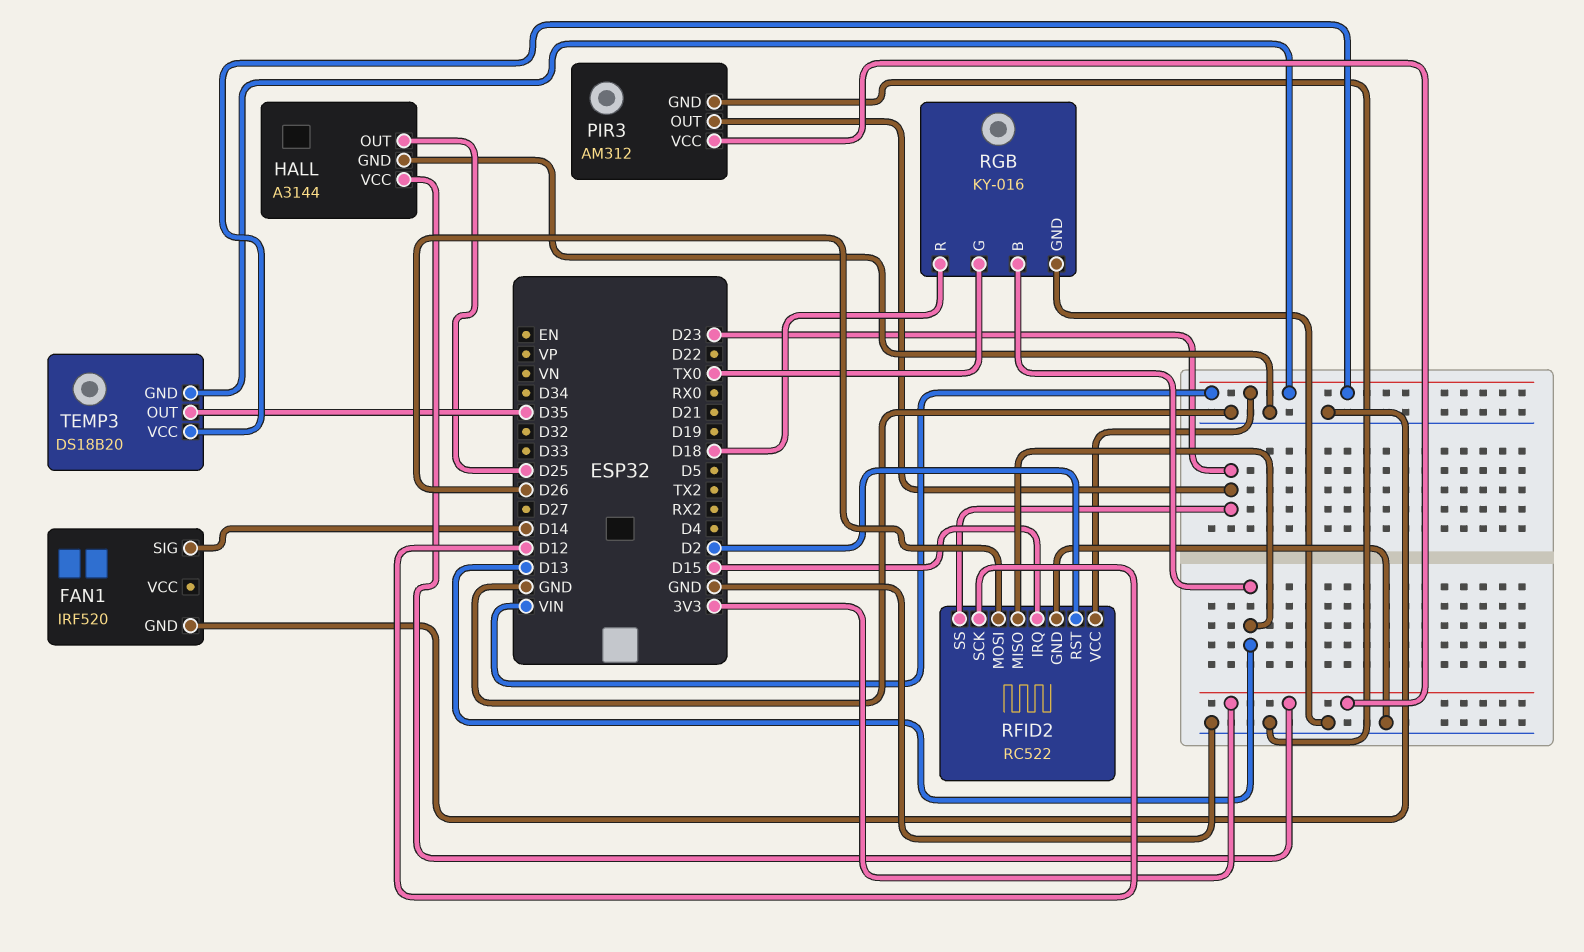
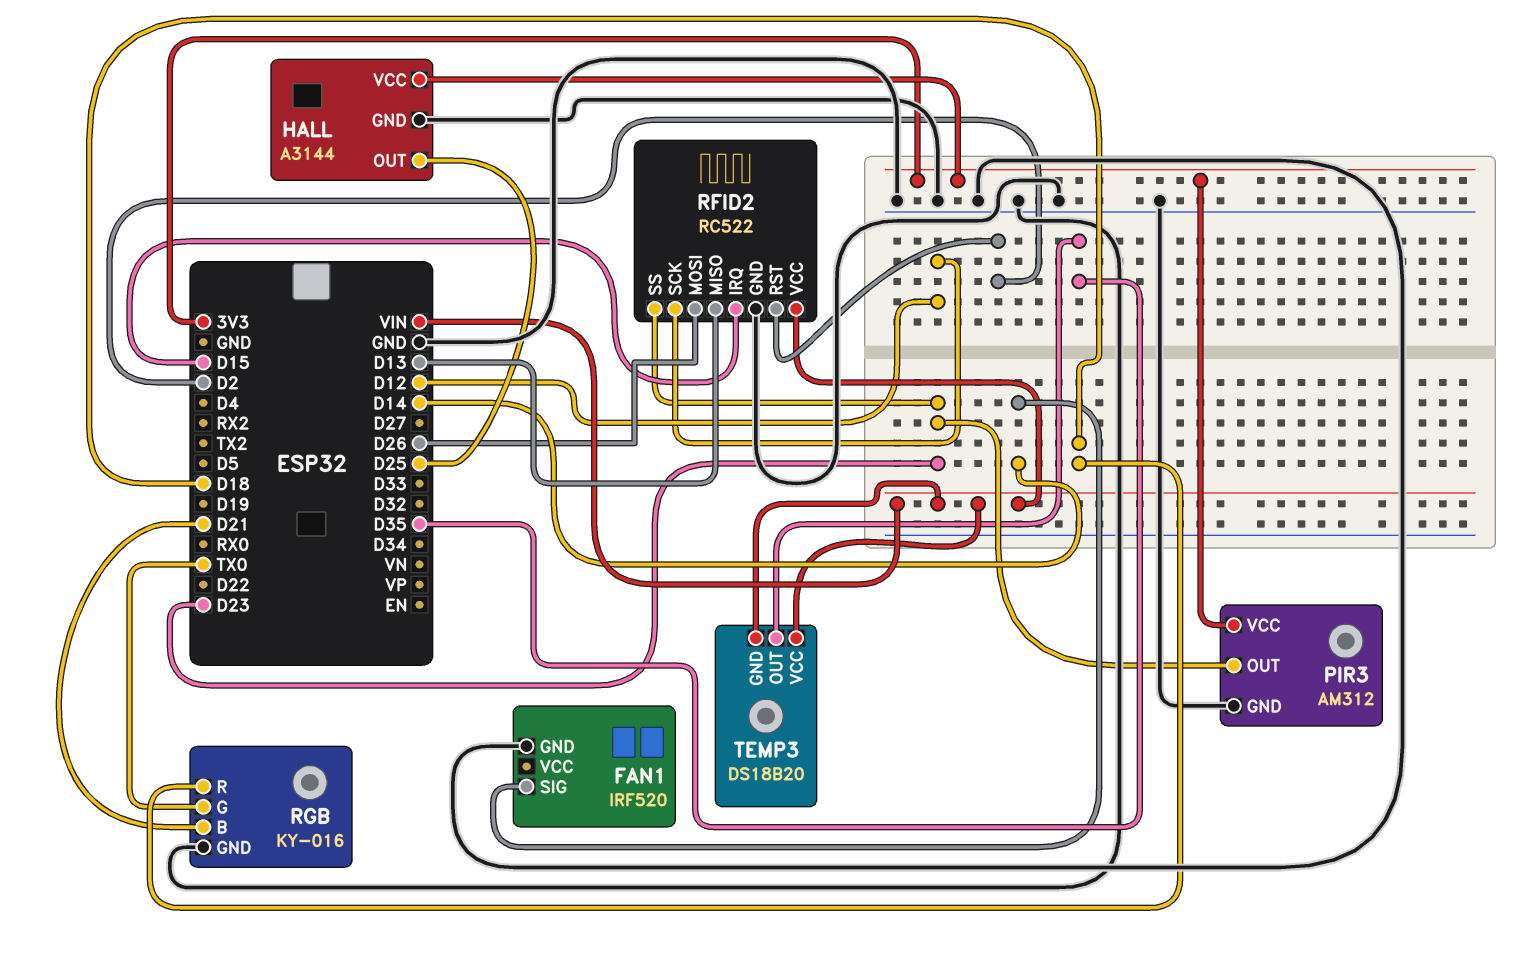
RGB pin B: D13 -> D21

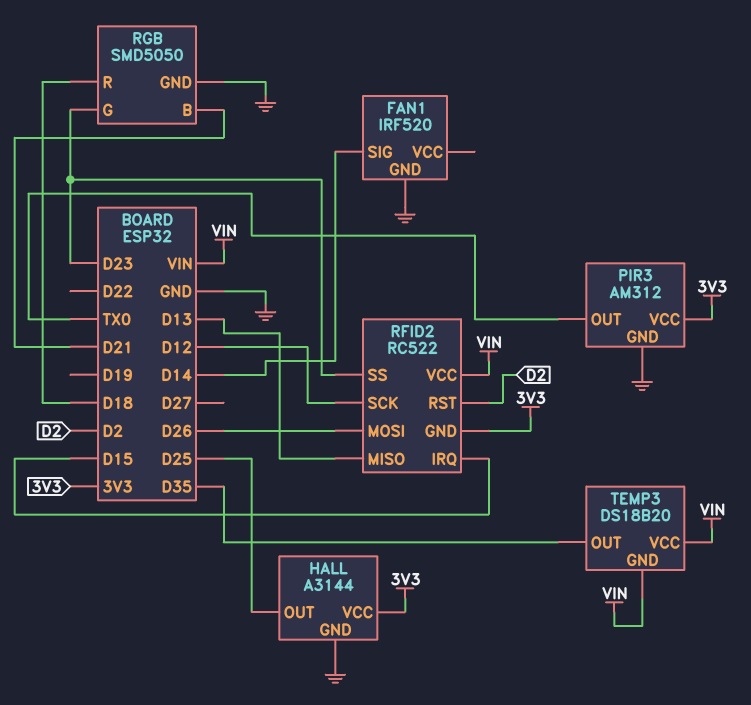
PIR3 pin OUT: D23 -> TX0
RFID2 pin GND: GND -> 3V3
RGB: KY-016 -> SMD5050
RGB pin G: TX0 -> D23

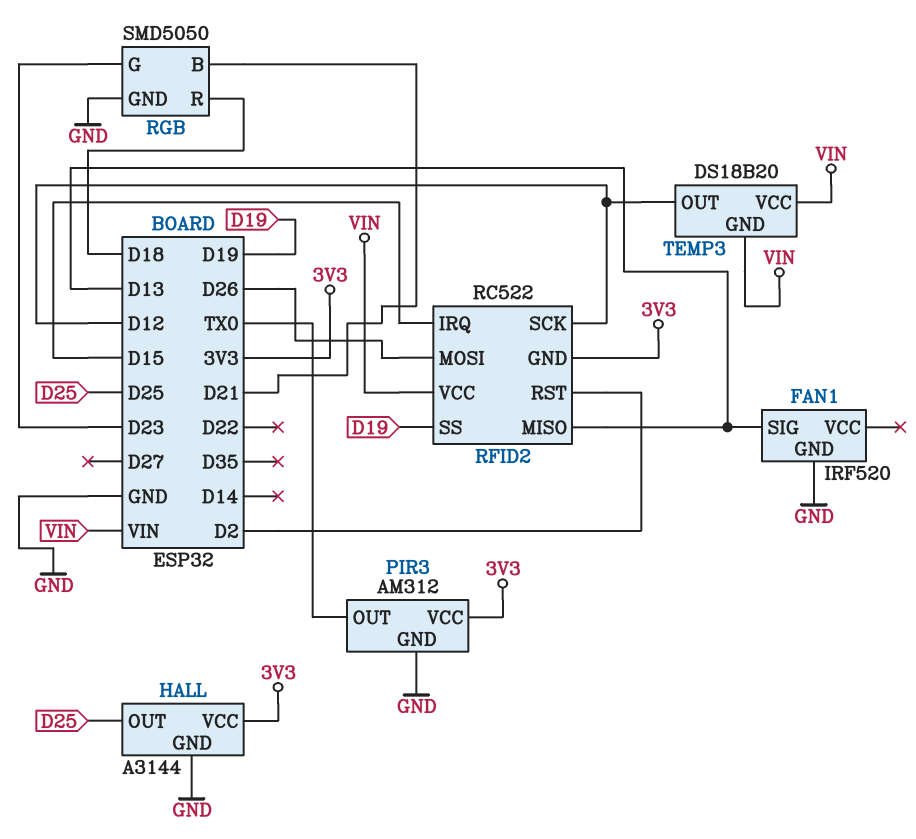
FAN1 pin SIG: D14 -> D13
RFID2 pin SS: D23 -> D19
TEMP3 pin OUT: D35 -> D12

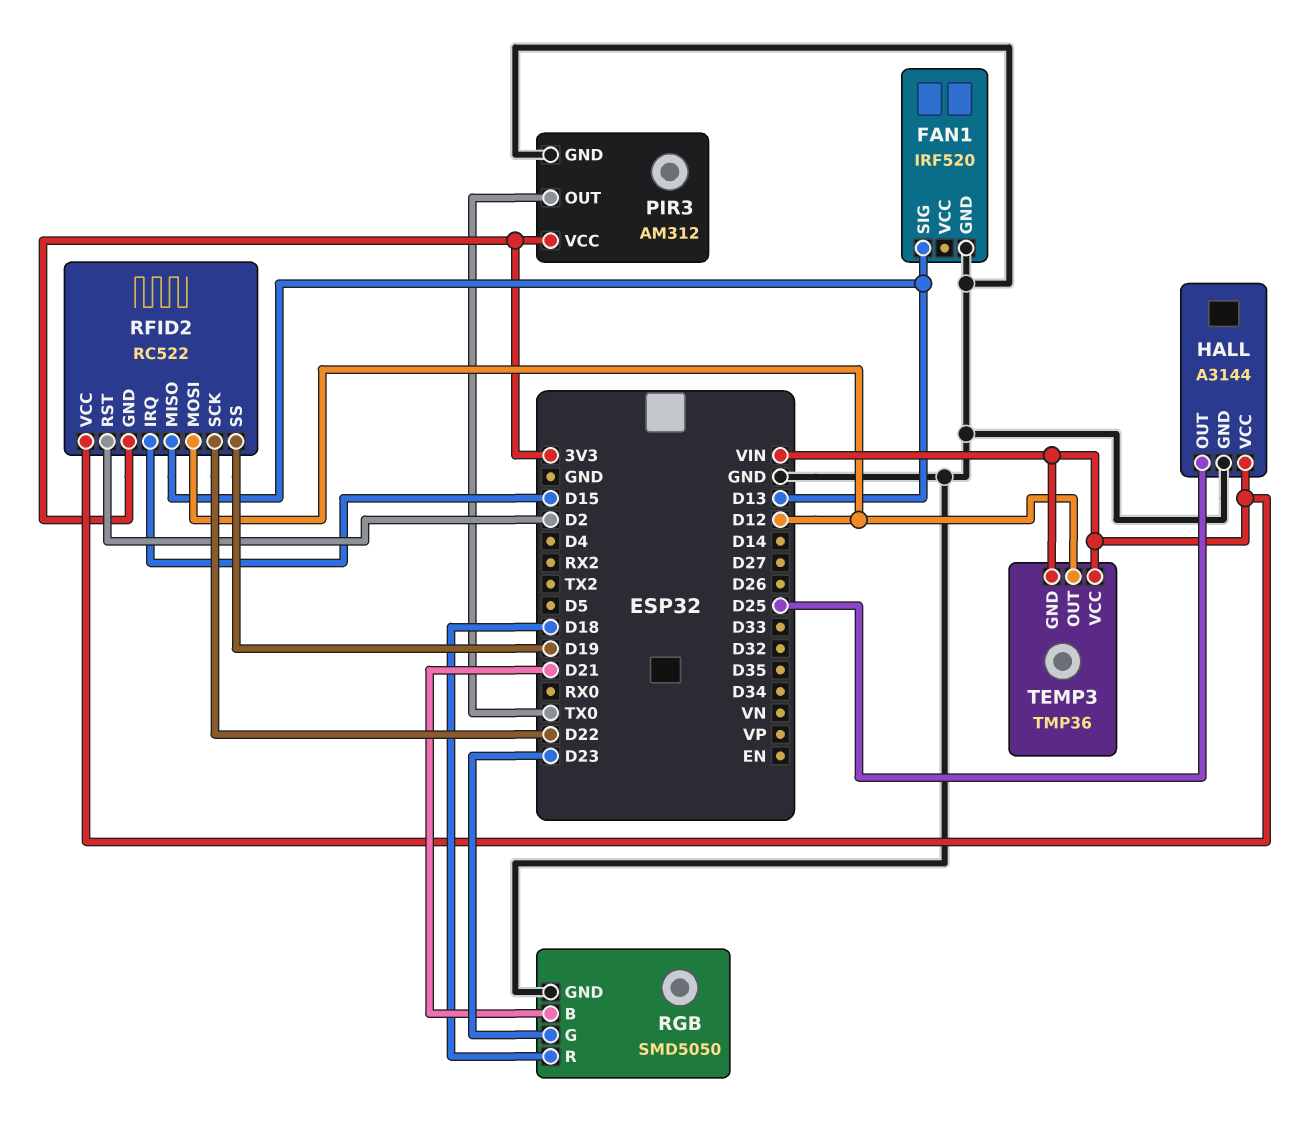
HALL pin VCC: 3V3 -> VIN
RFID2 pin MOSI: D26 -> D12
RFID2 pin SCK: D12 -> D22
TEMP3: DS18B20 -> TMP36

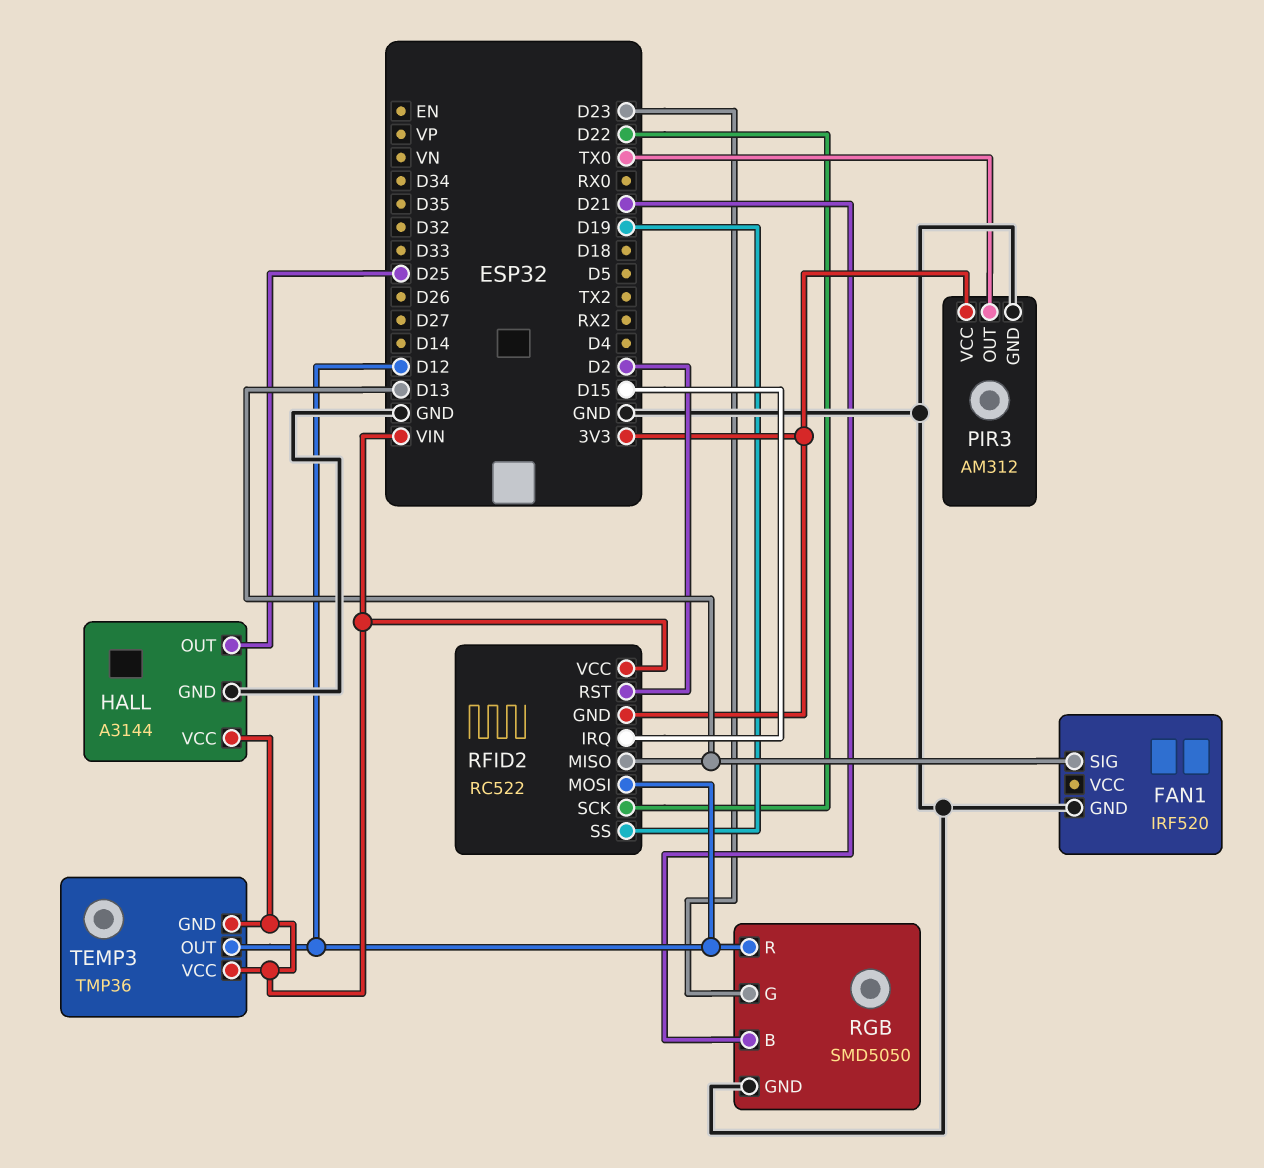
RGB pin R: D18 -> D12

